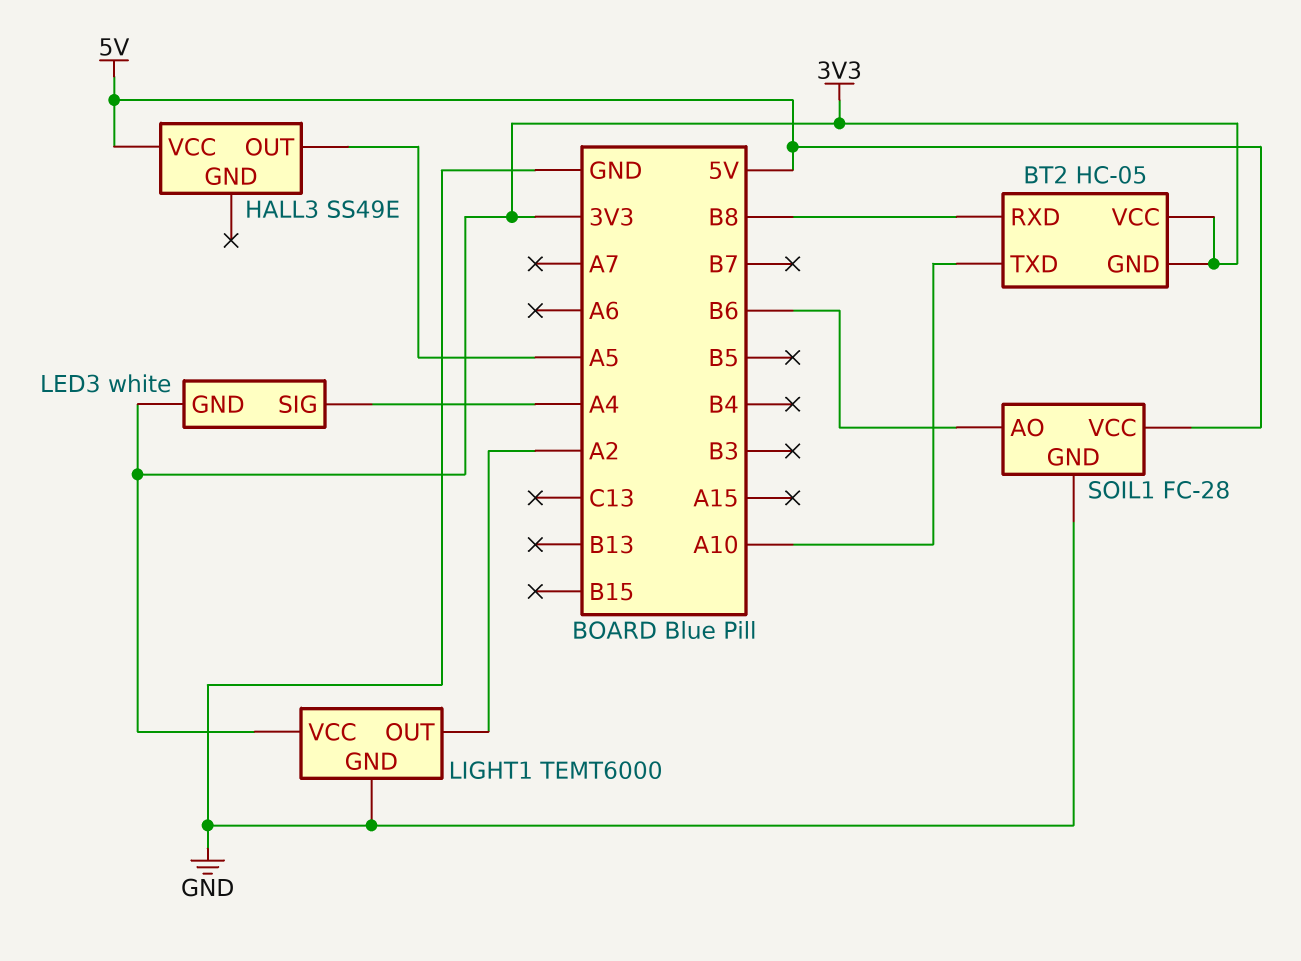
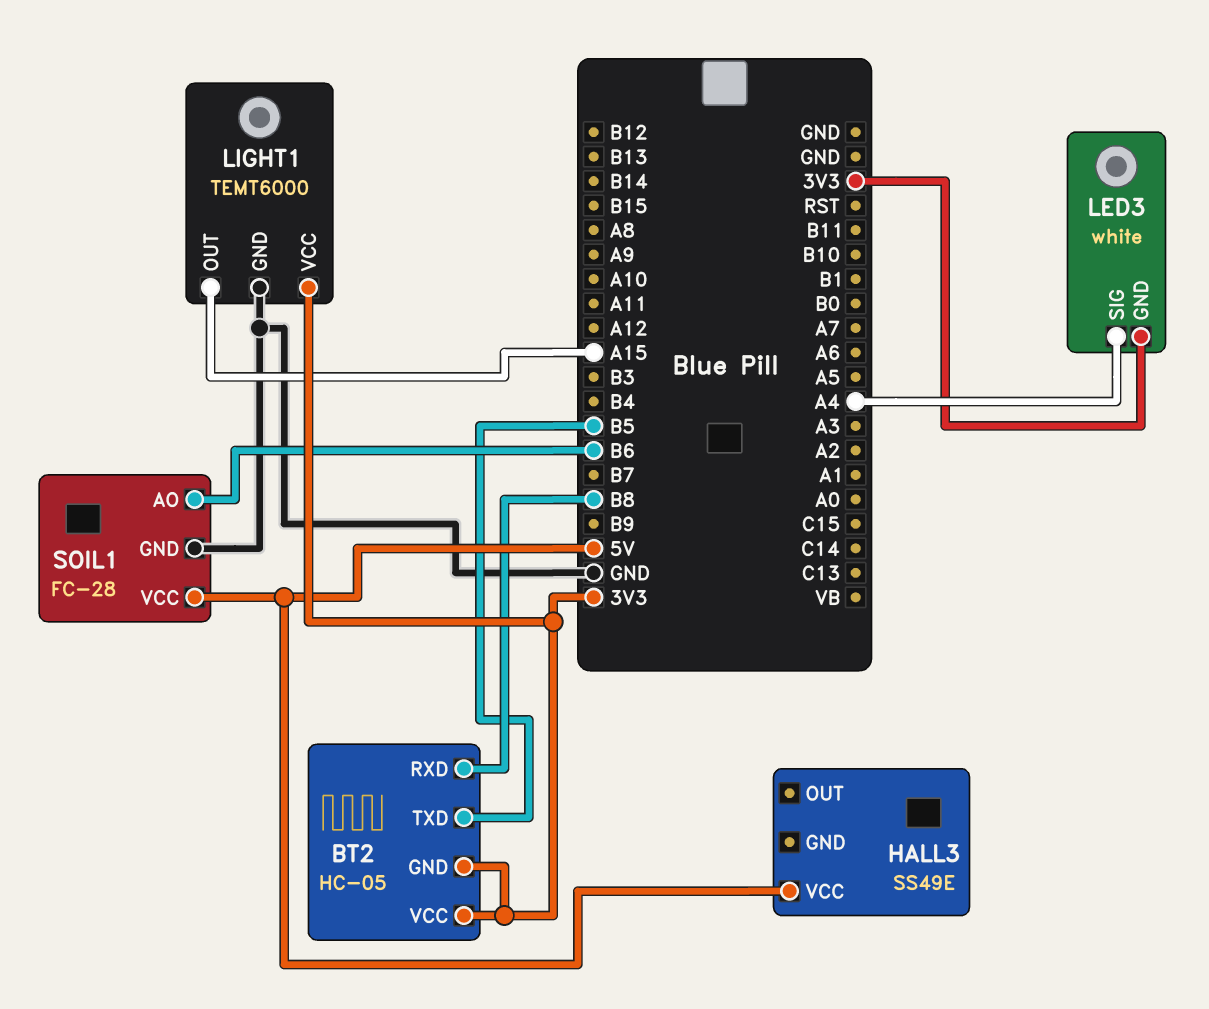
BT2 pin TXD: A10 -> B5
HALL3 pin OUT: A5 -> none
LIGHT1 pin OUT: A2 -> A15

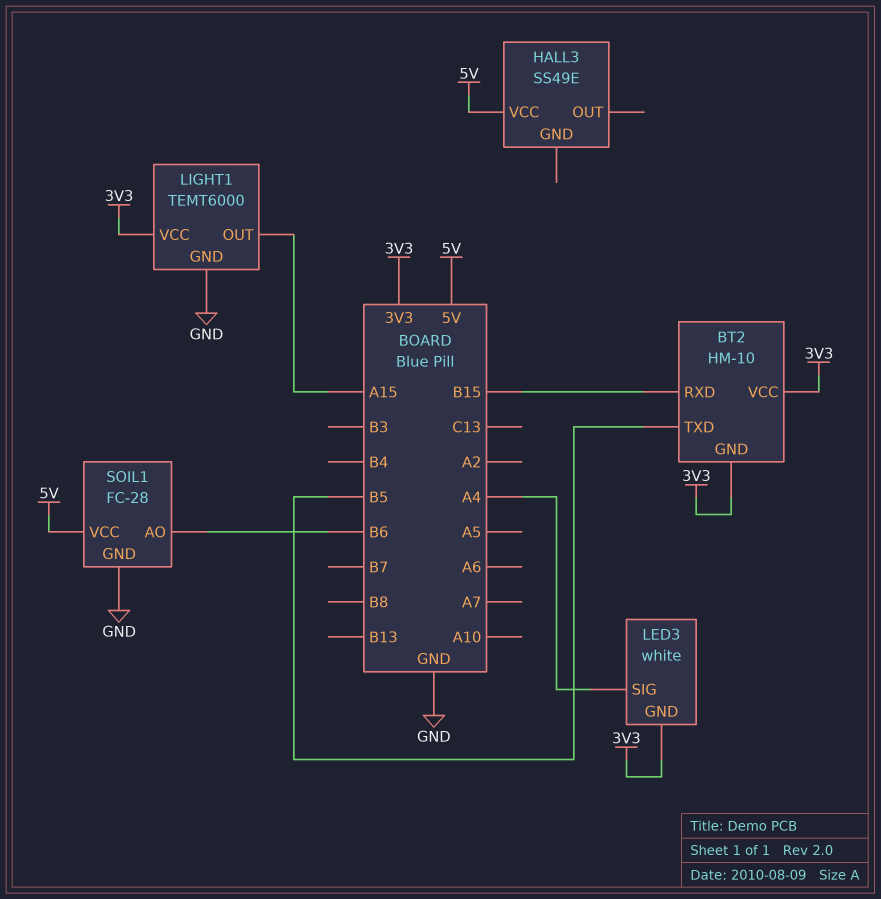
BT2: HC-05 -> HM-10
BT2 pin RXD: B8 -> B15

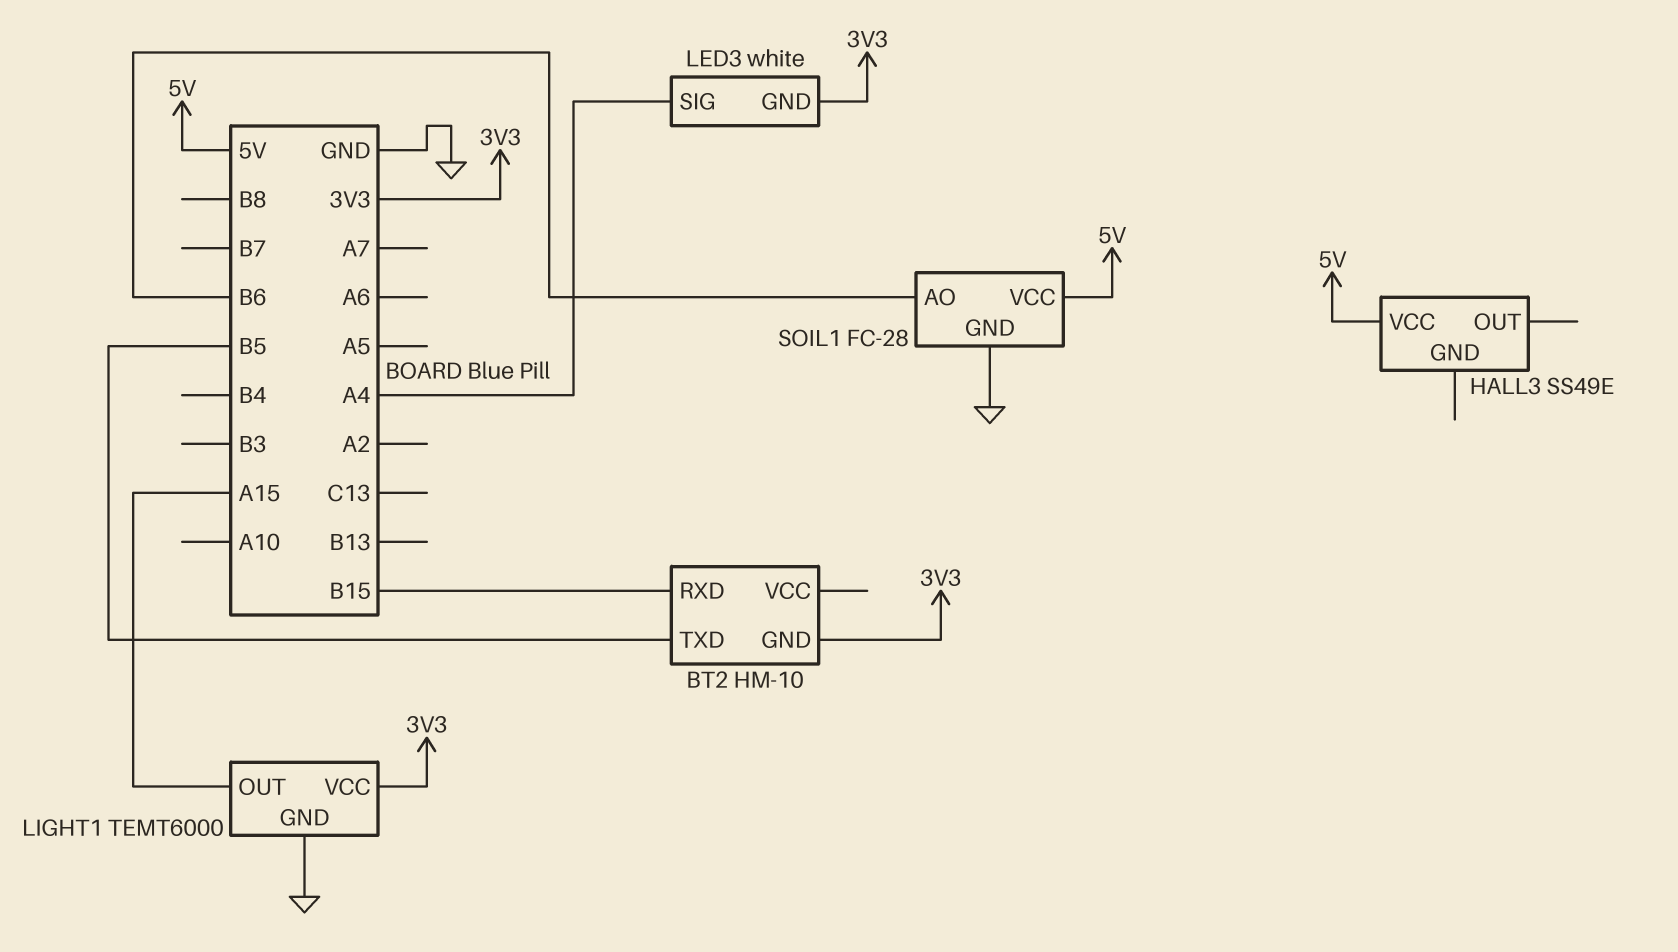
BT2 pin VCC: 3V3 -> none

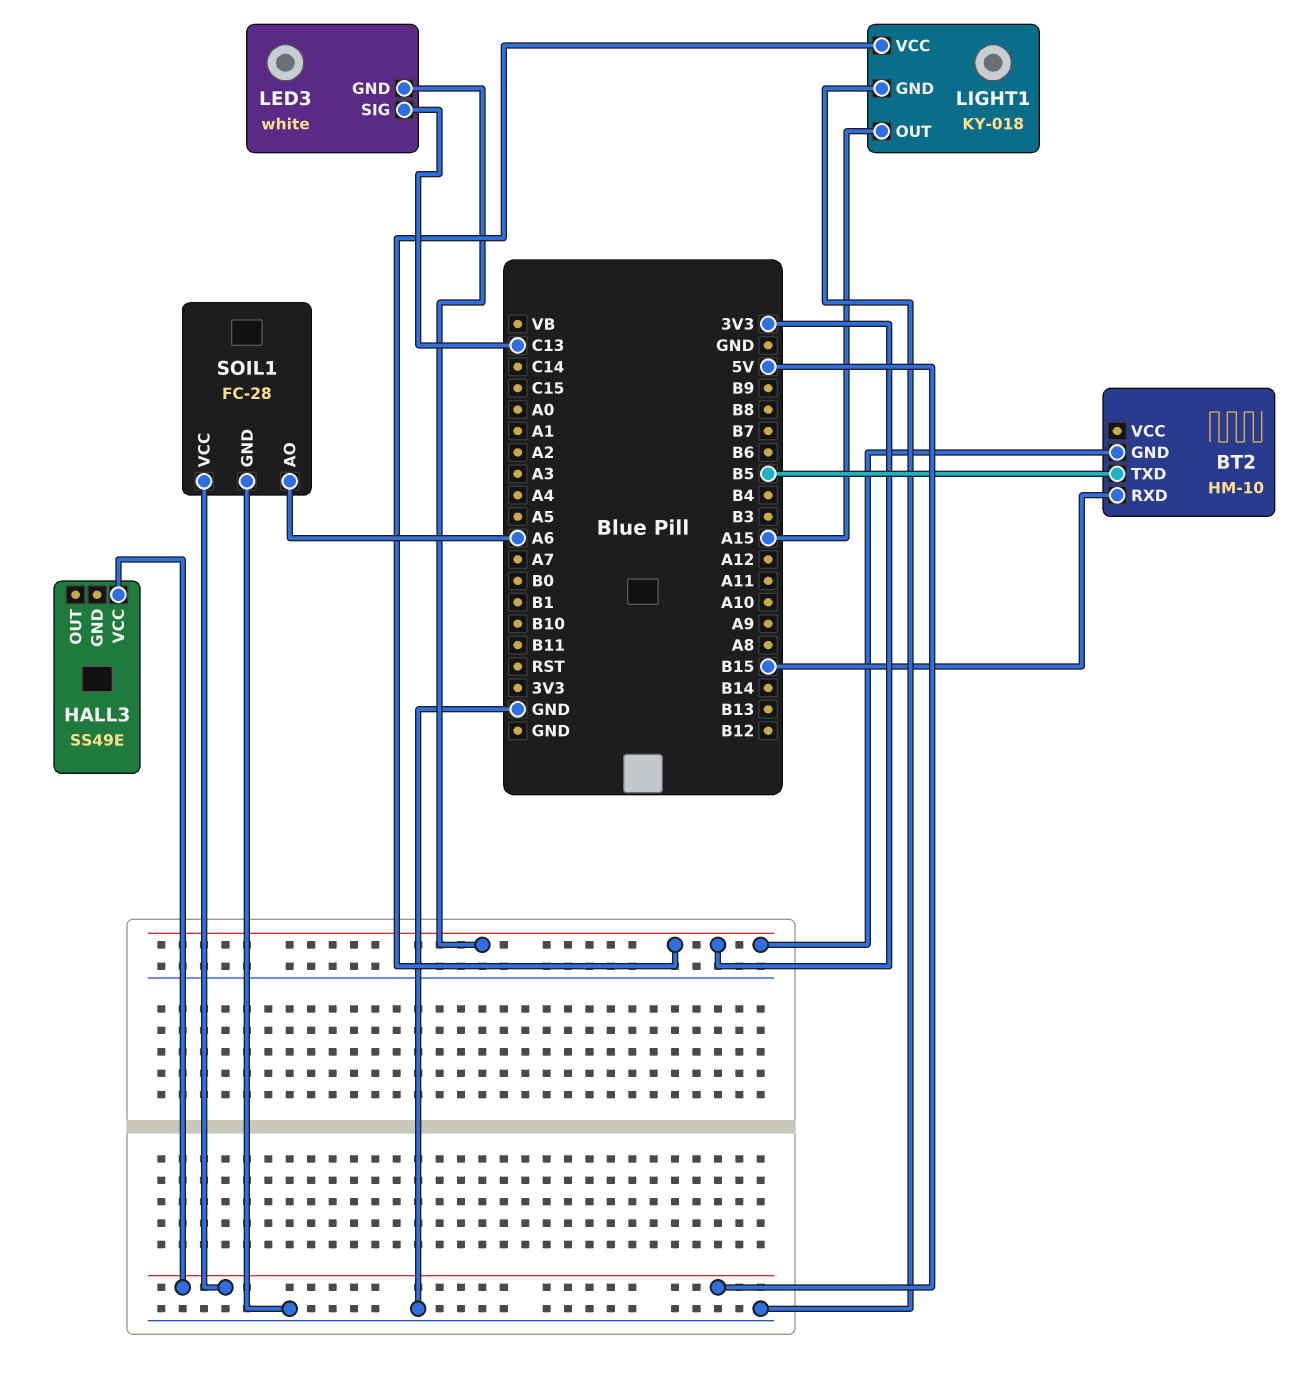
LED3 pin SIG: A4 -> C13
LIGHT1: TEMT6000 -> KY-018
SOIL1 pin AO: B6 -> A6

